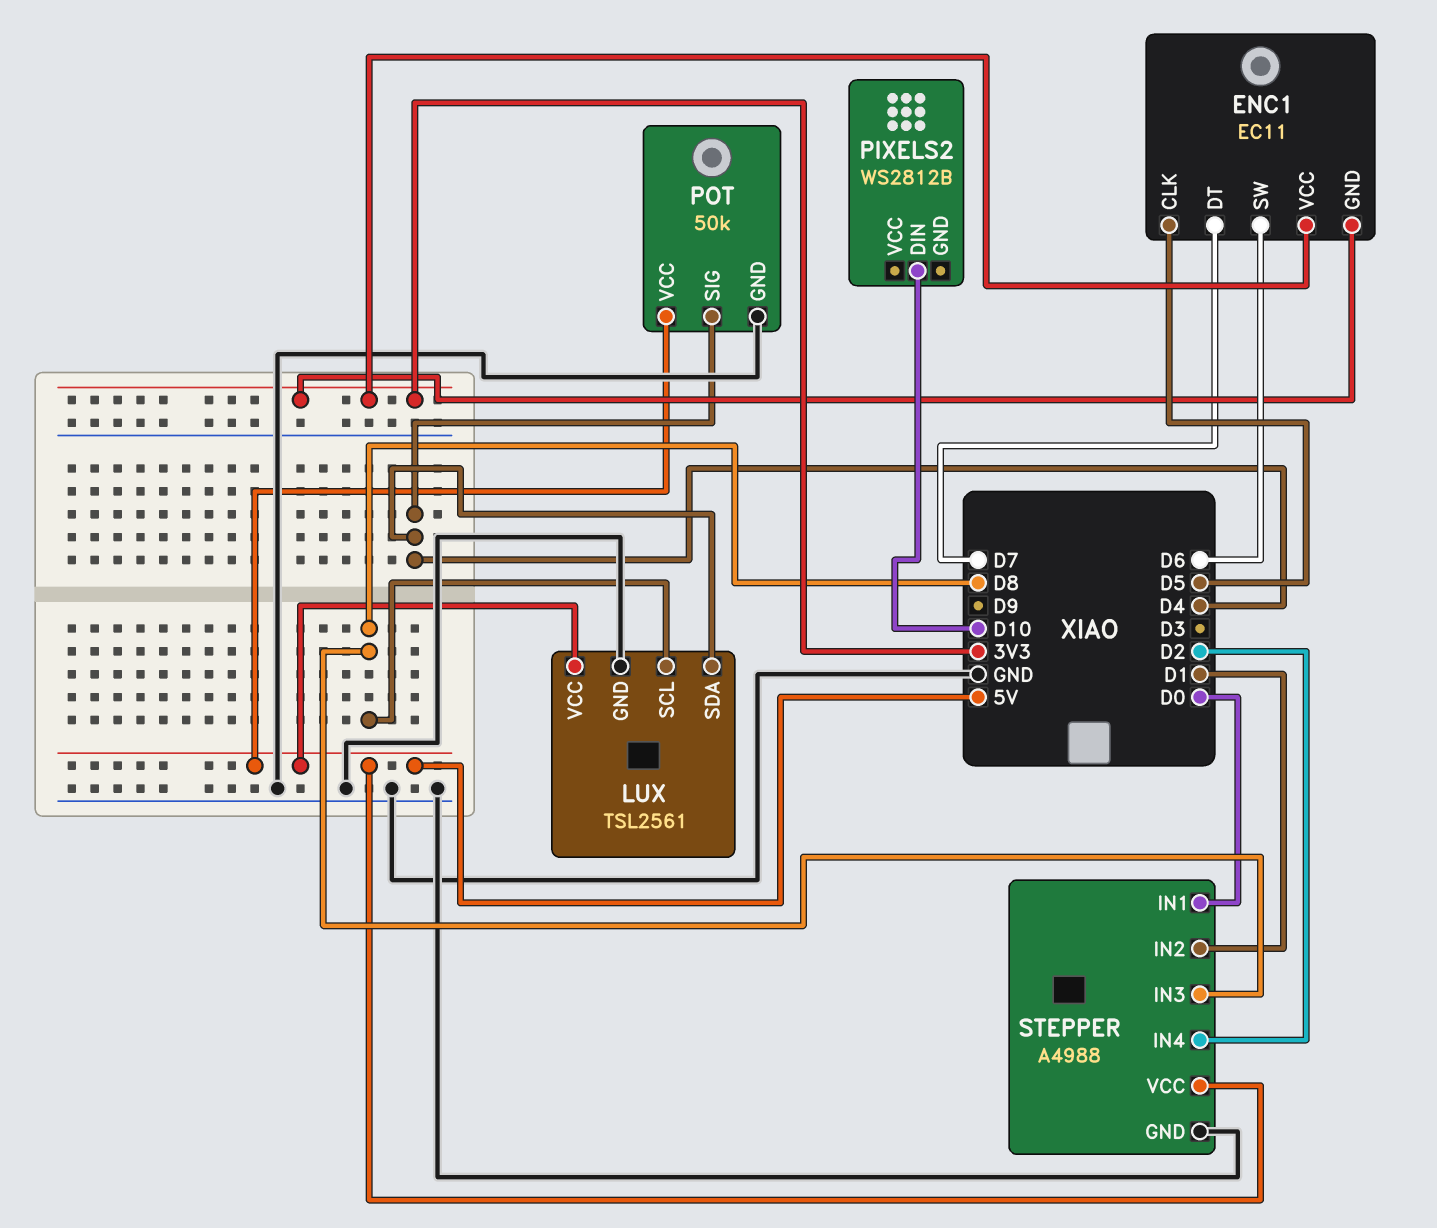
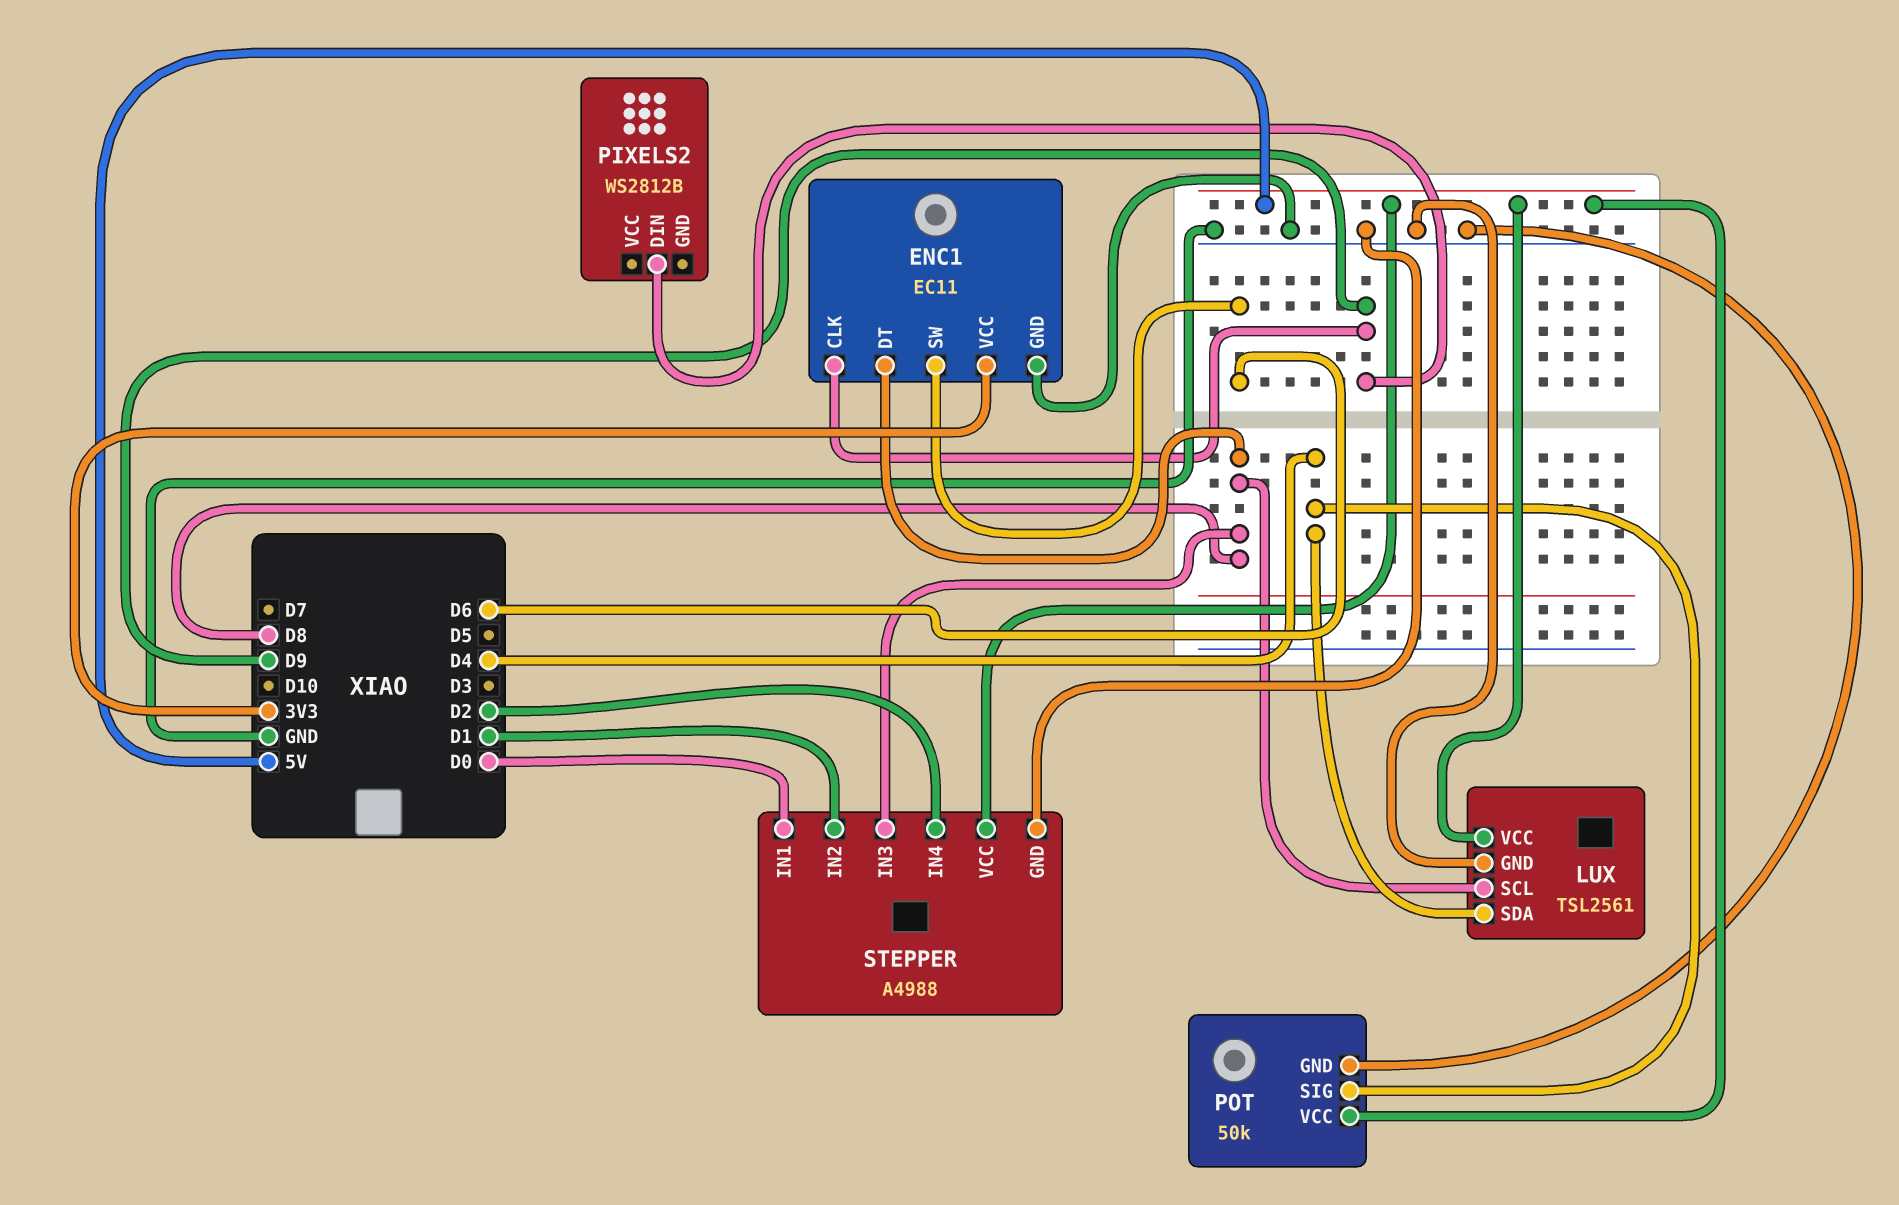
ENC1 pin CLK: D5 -> D9
ENC1 pin DT: D7 -> D8
ENC1 pin GND: 3V3 -> GND
PIXELS2 pin DIN: D10 -> D9

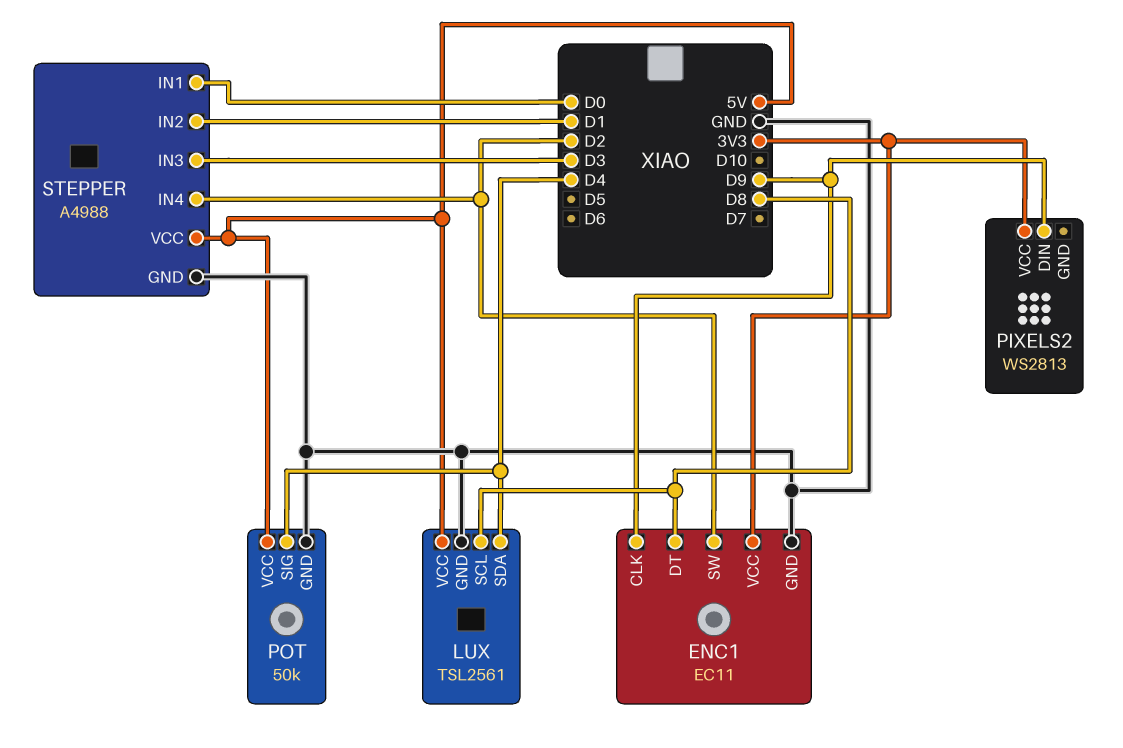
ENC1 pin SW: D6 -> D2
PIXELS2: WS2812B -> WS2813
PIXELS2 pin VCC: none -> 3V3
STEPPER pin IN3: D8 -> D3

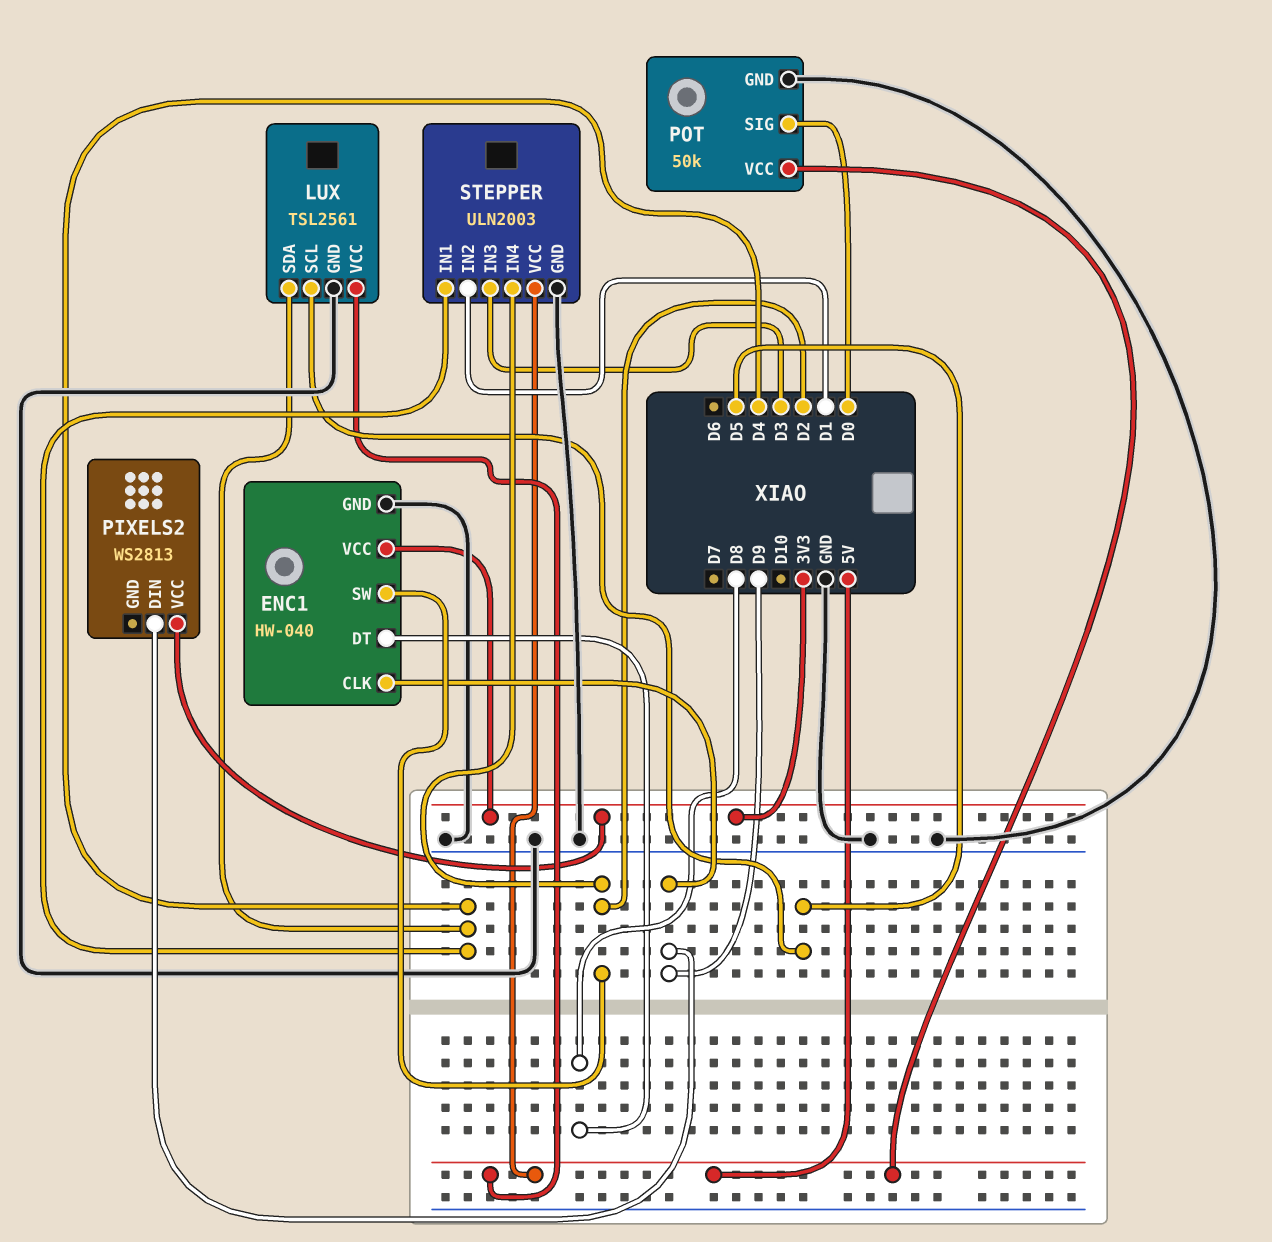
ENC1: EC11 -> HW-040
LUX pin SCL: D8 -> D5
POT pin SIG: D4 -> D0
STEPPER: A4988 -> ULN2003
STEPPER pin IN1: D0 -> D4

